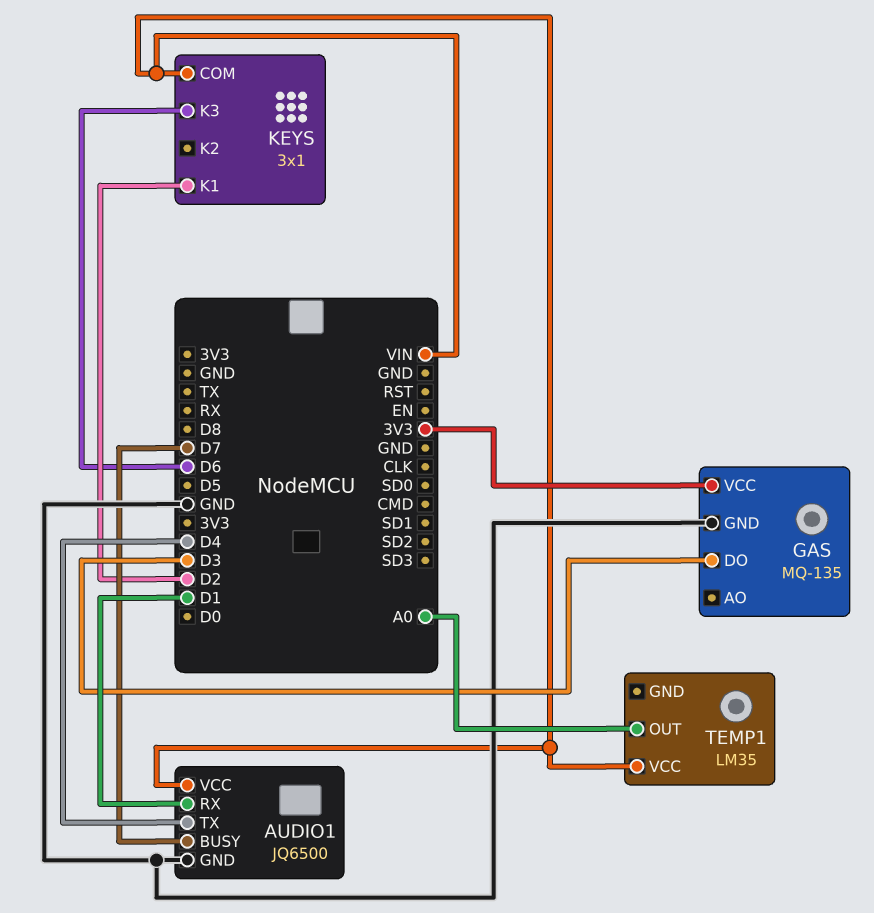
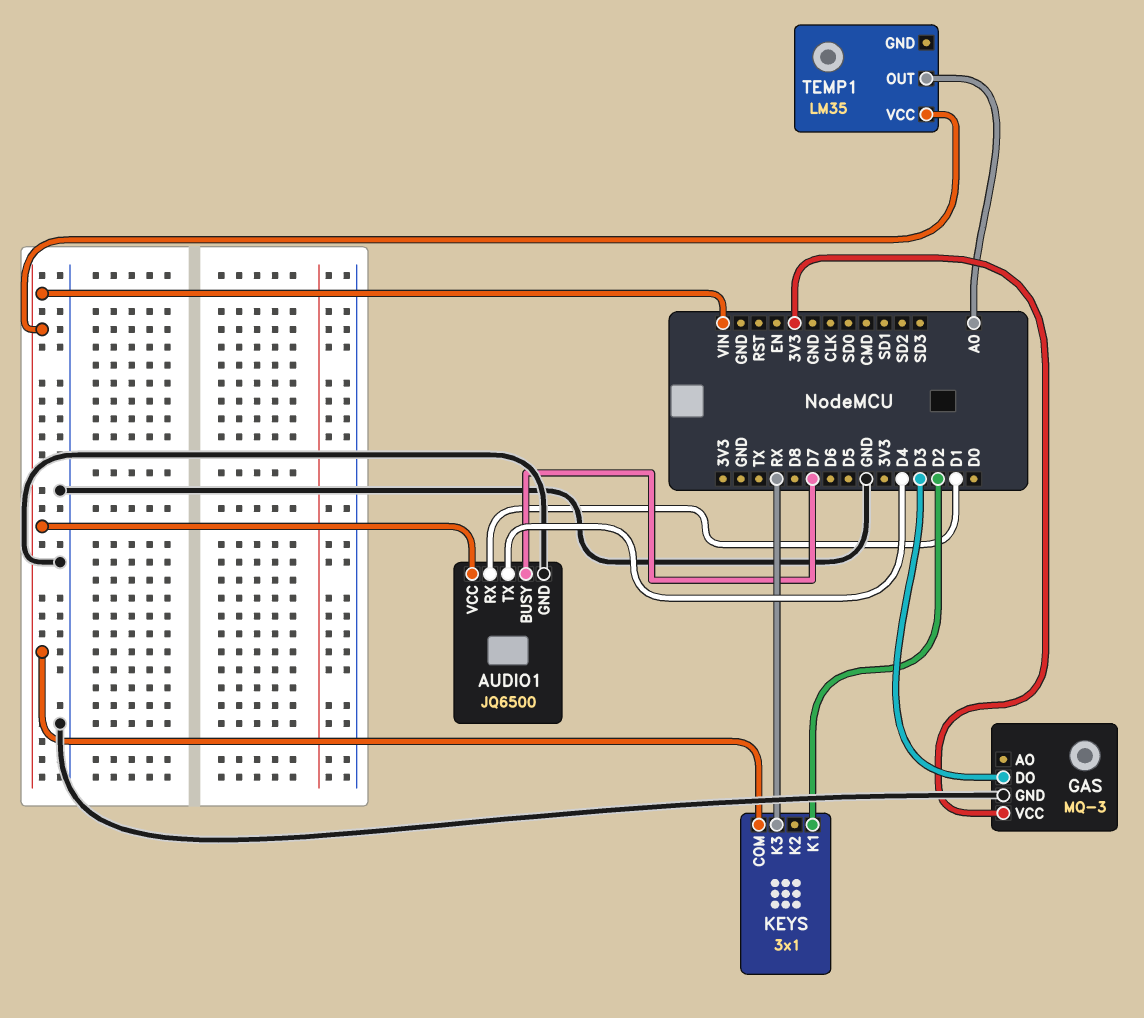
GAS: MQ-135 -> MQ-3
KEYS pin K3: D6 -> RX

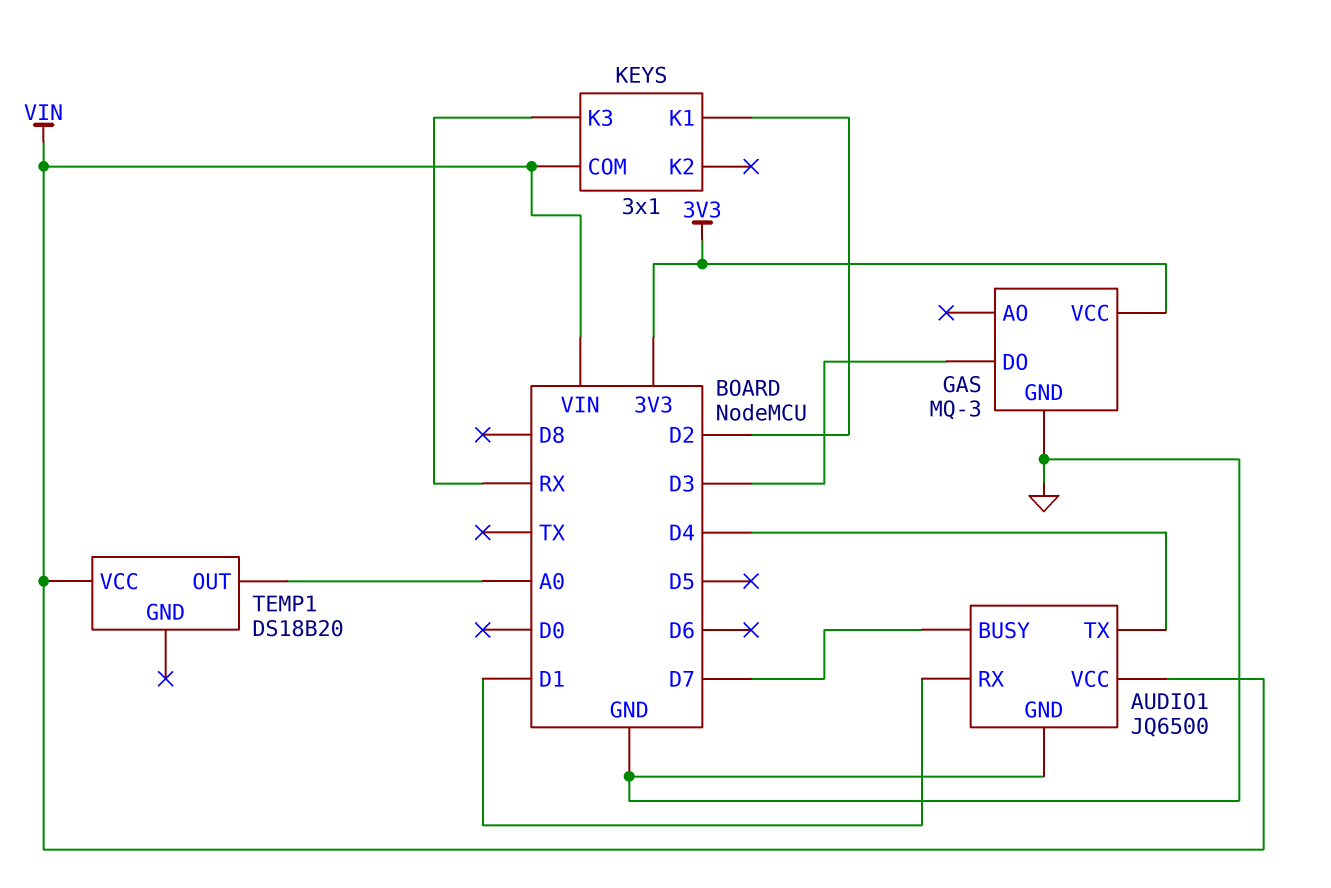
TEMP1: LM35 -> DS18B20

